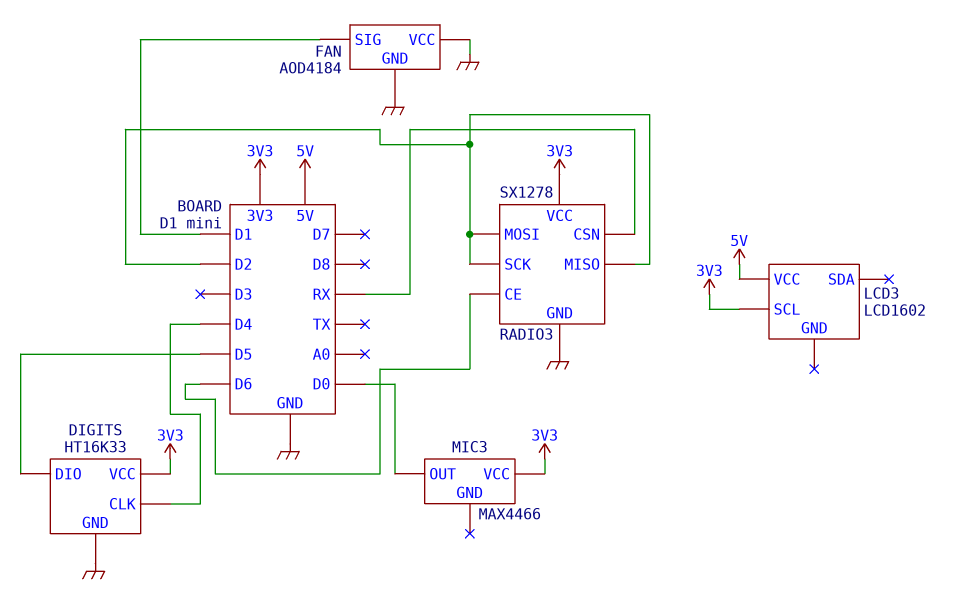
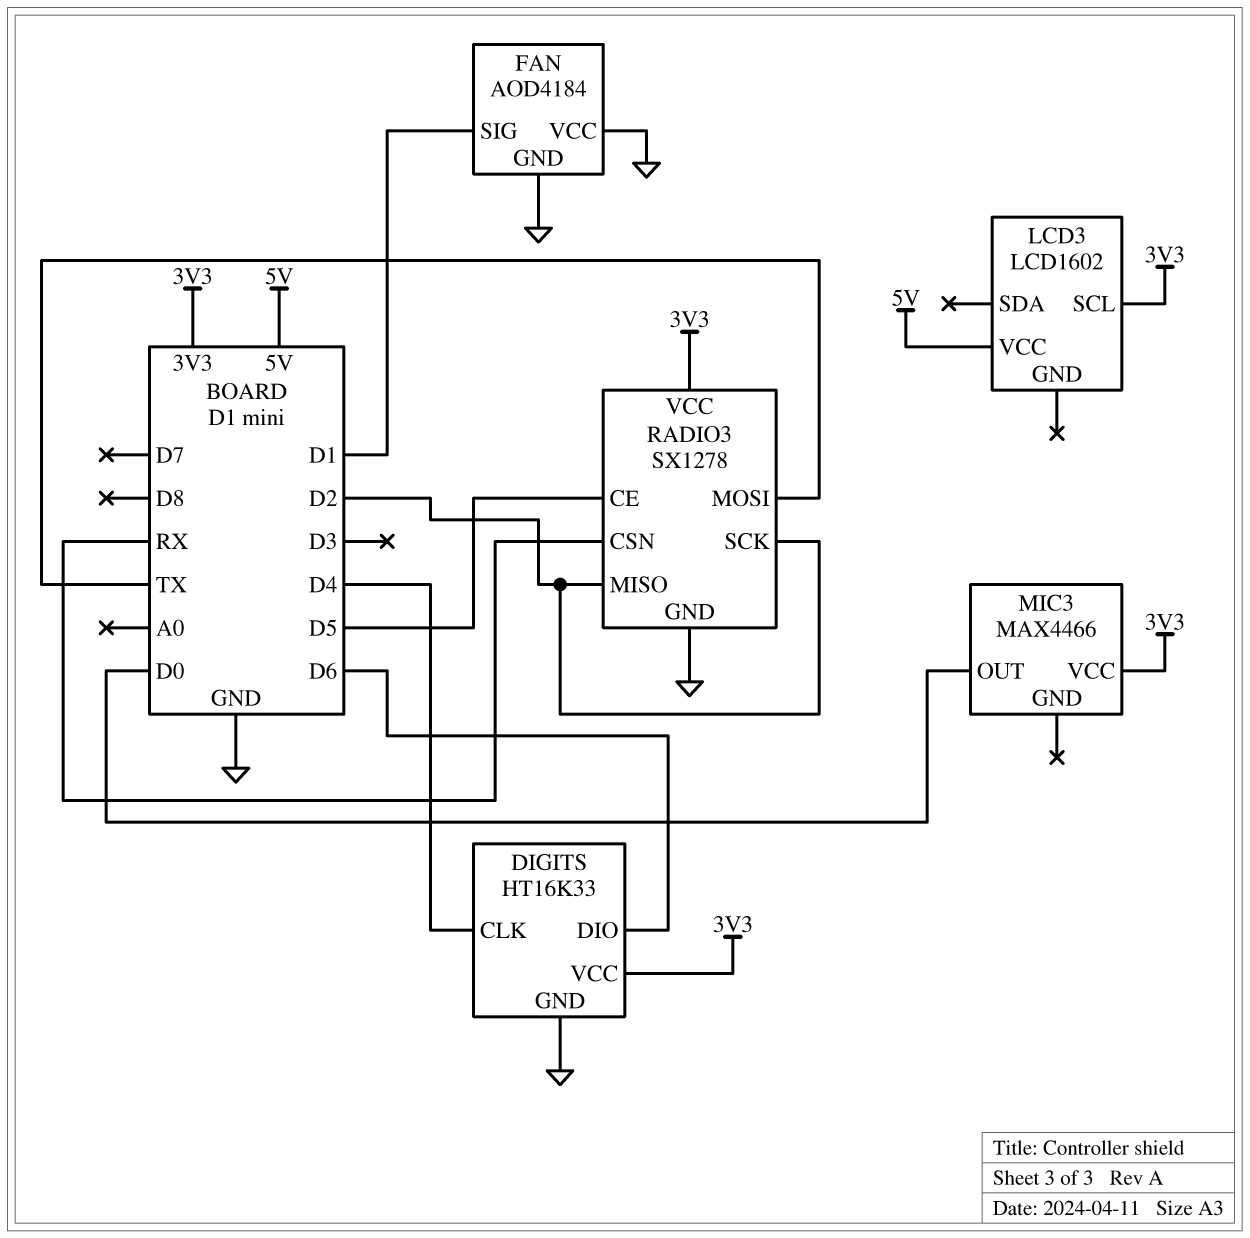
DIGITS pin DIO: D5 -> D6
RADIO3 pin CE: D6 -> D5
RADIO3 pin MOSI: D2 -> TX

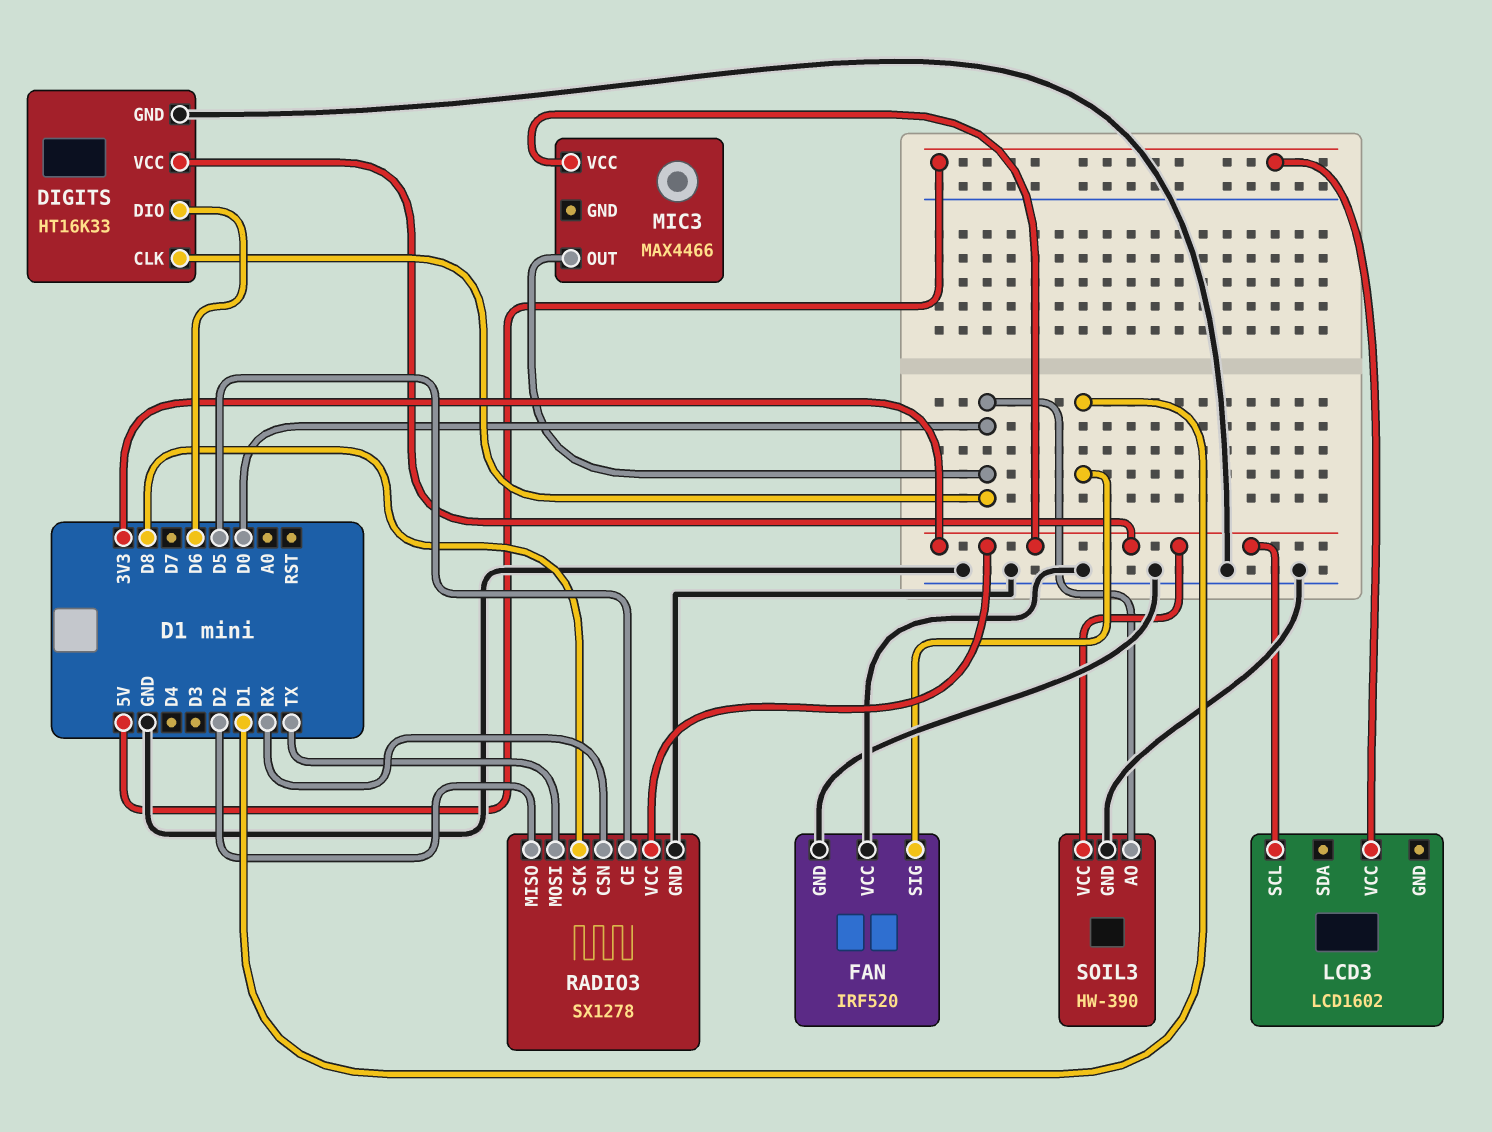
DIGITS pin CLK: D4 -> D0
FAN: AOD4184 -> IRF520
RADIO3 pin SCK: D2 -> D8
SOIL3: none -> HW-390
SOIL3 pin AO: none -> D0
SOIL3 pin GND: none -> GND
SOIL3 pin VCC: none -> 3V3

